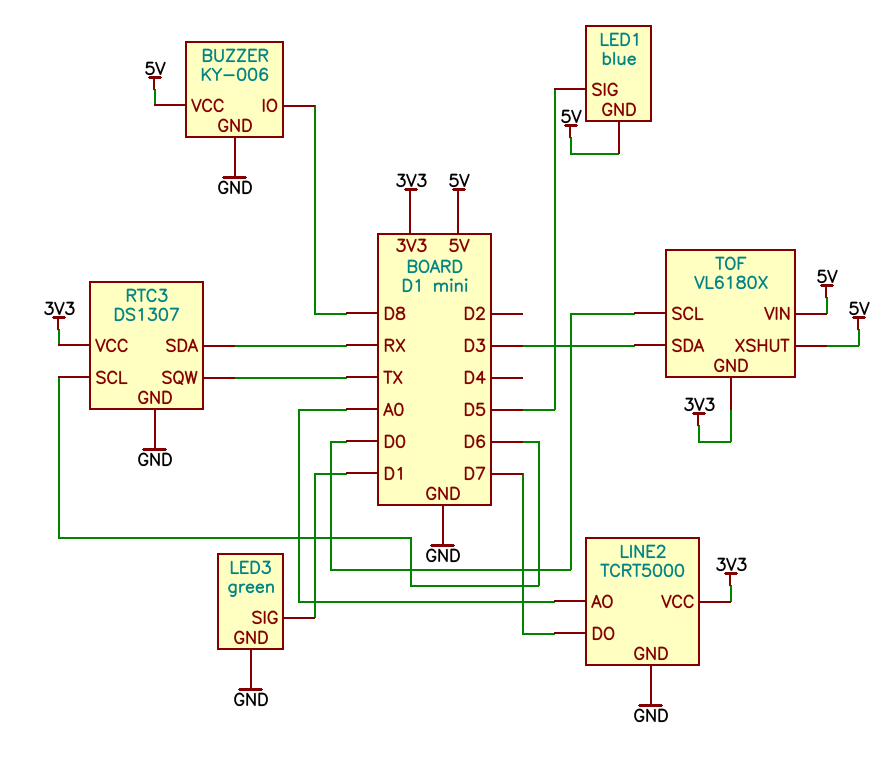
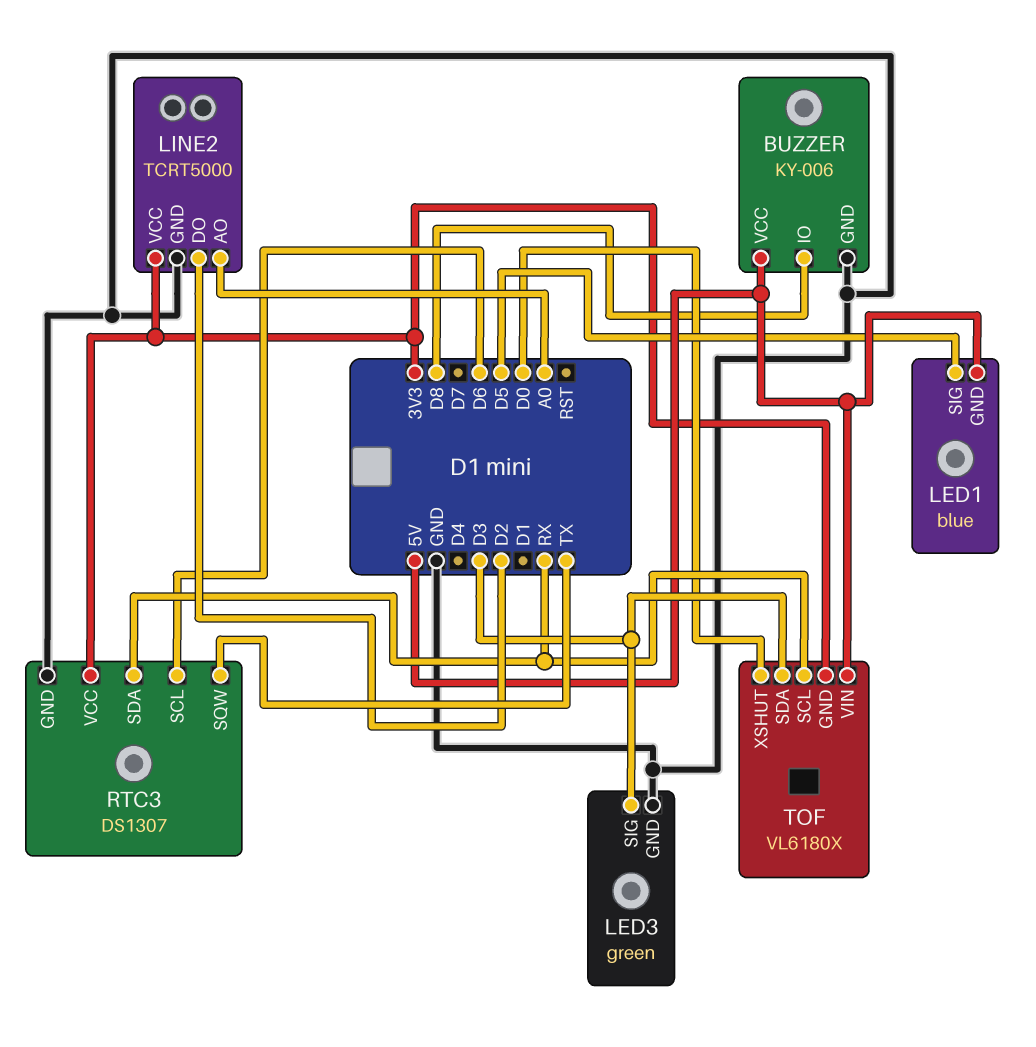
LED3 pin SIG: D1 -> D3
LINE2 pin DO: D7 -> D2
TOF pin SCL: D0 -> RX
TOF pin XSHUT: 5V -> D0

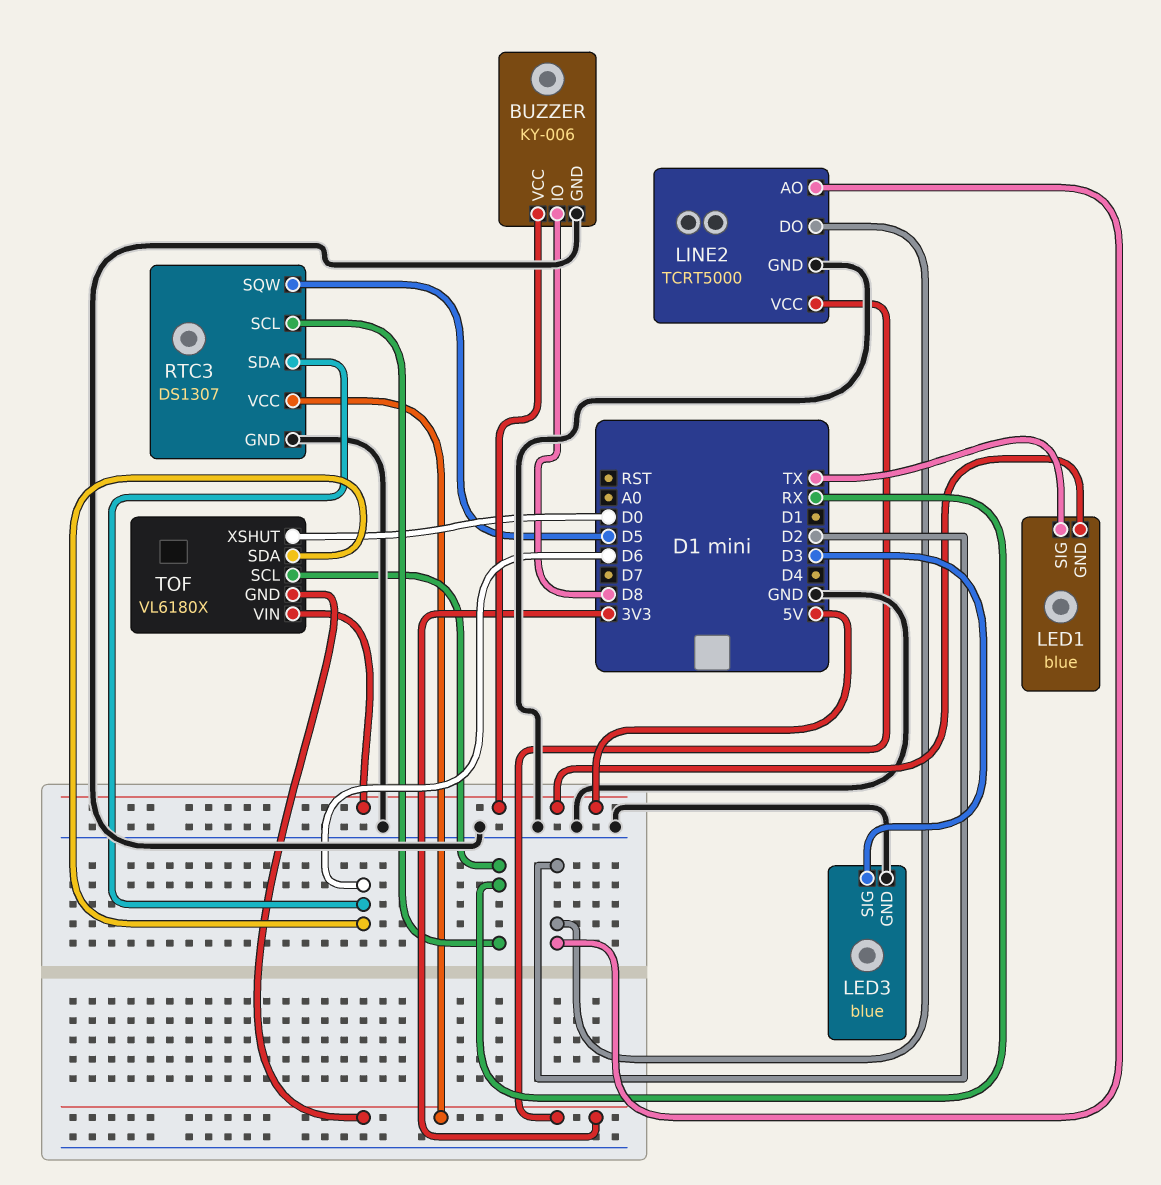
LED1 pin SIG: D5 -> TX
LED3: green -> blue
LINE2 pin AO: A0 -> D2
RTC3 pin SCL: D6 -> RX
RTC3 pin SDA: RX -> D6
RTC3 pin SQW: TX -> D5
TOF pin SDA: D3 -> D6

